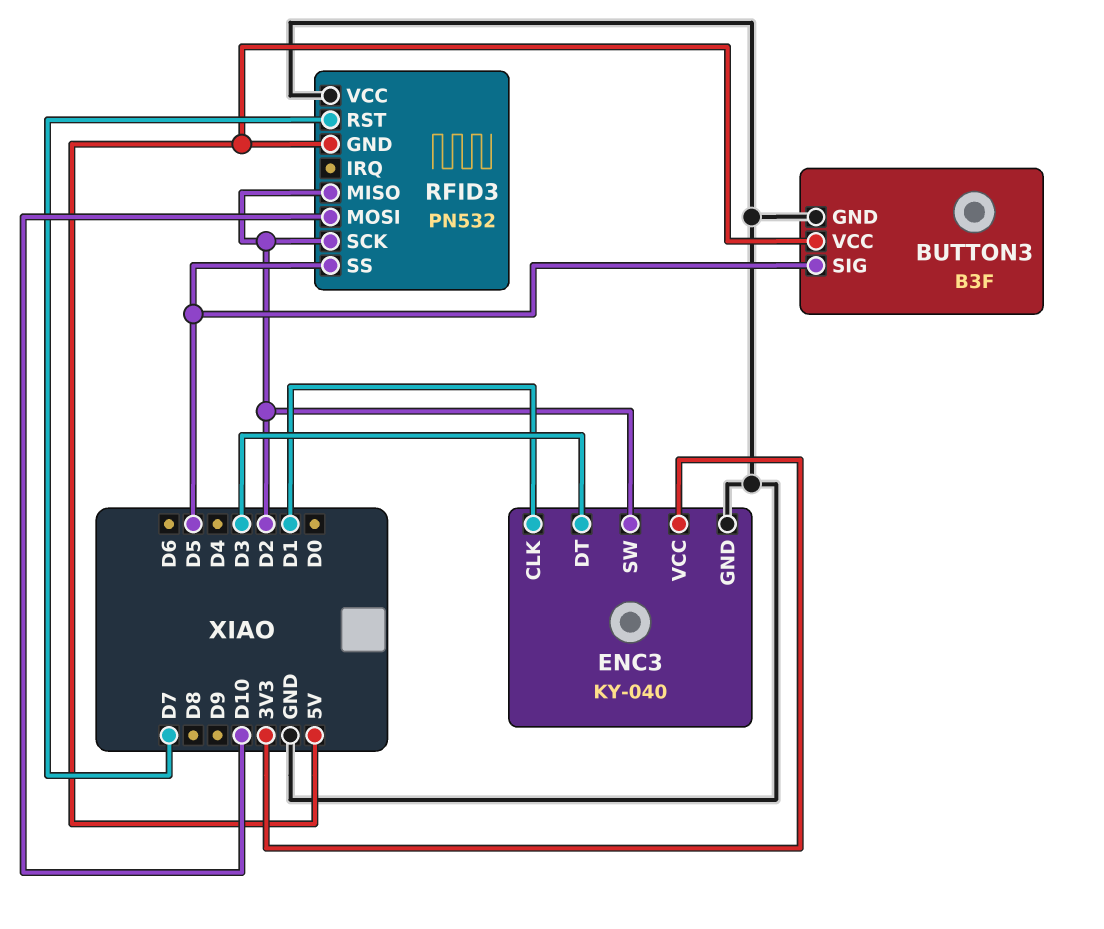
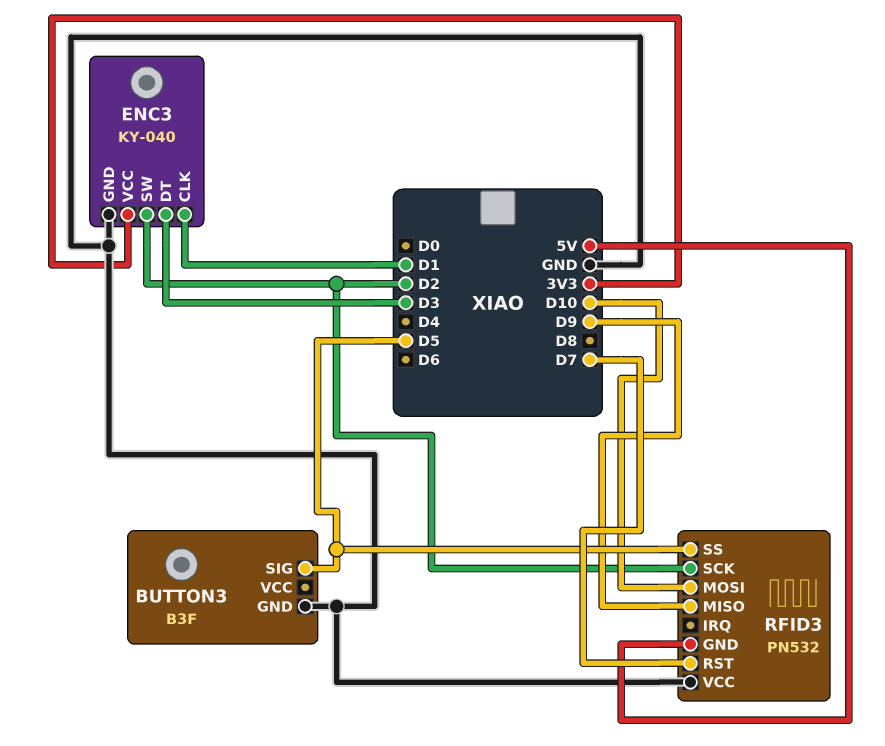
BUTTON3 pin VCC: 5V -> none
RFID3 pin MISO: D2 -> D9

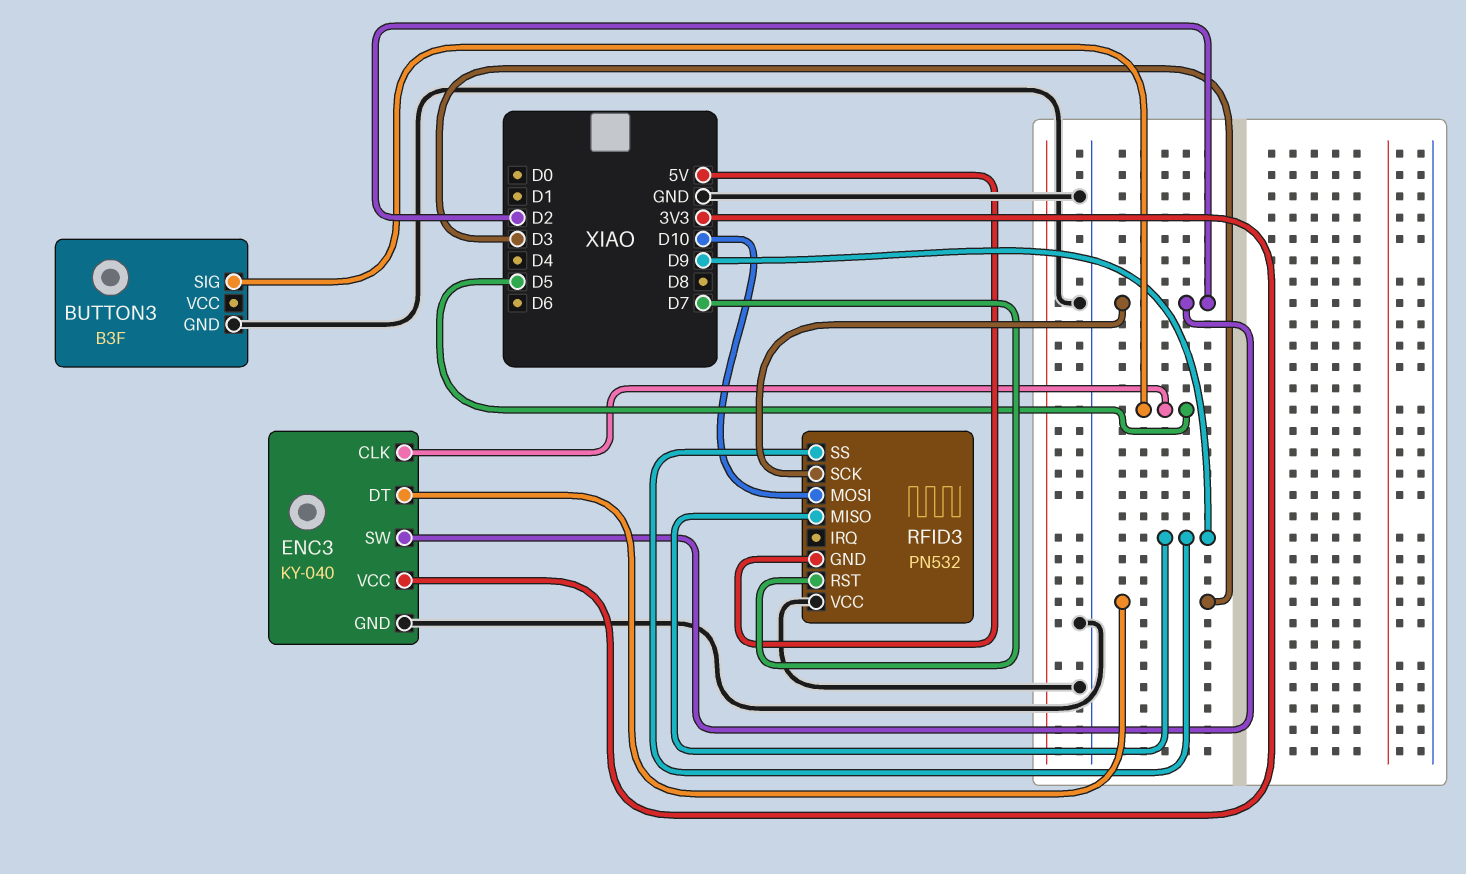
ENC3 pin CLK: D1 -> D5
RFID3 pin SS: D5 -> D9

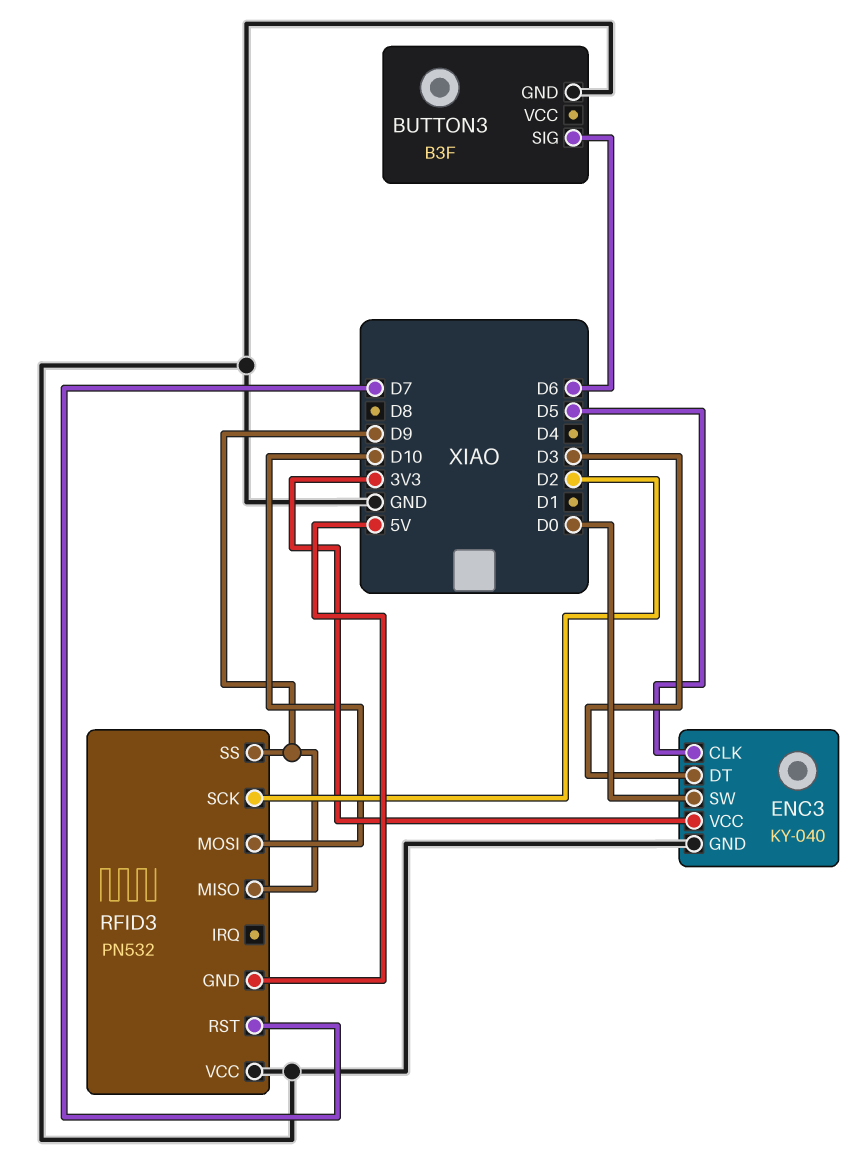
BUTTON3 pin SIG: D5 -> D6
ENC3 pin SW: D2 -> D0

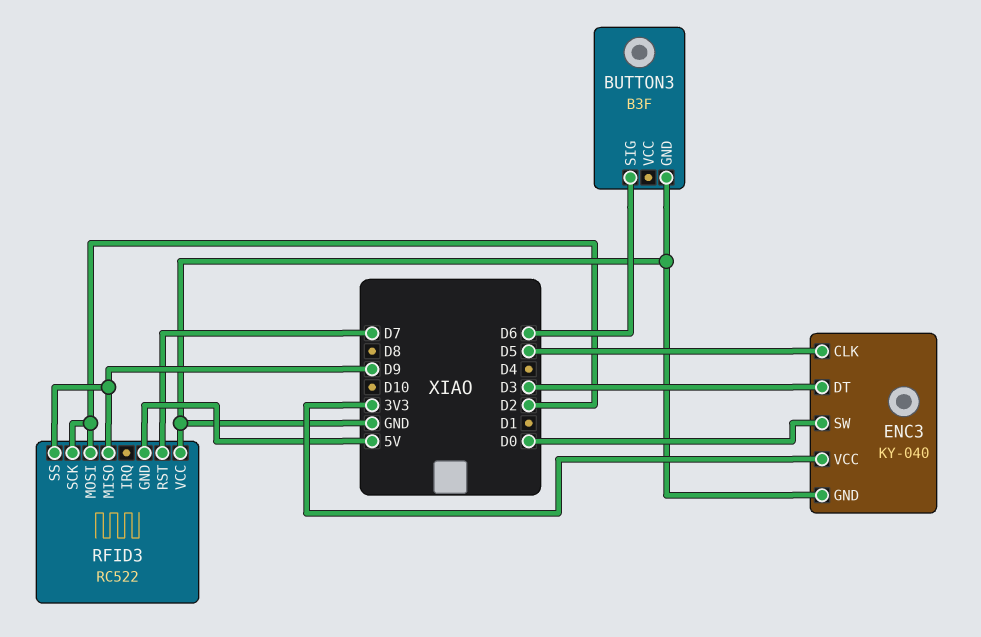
RFID3: PN532 -> RC522
RFID3 pin MOSI: D10 -> D2

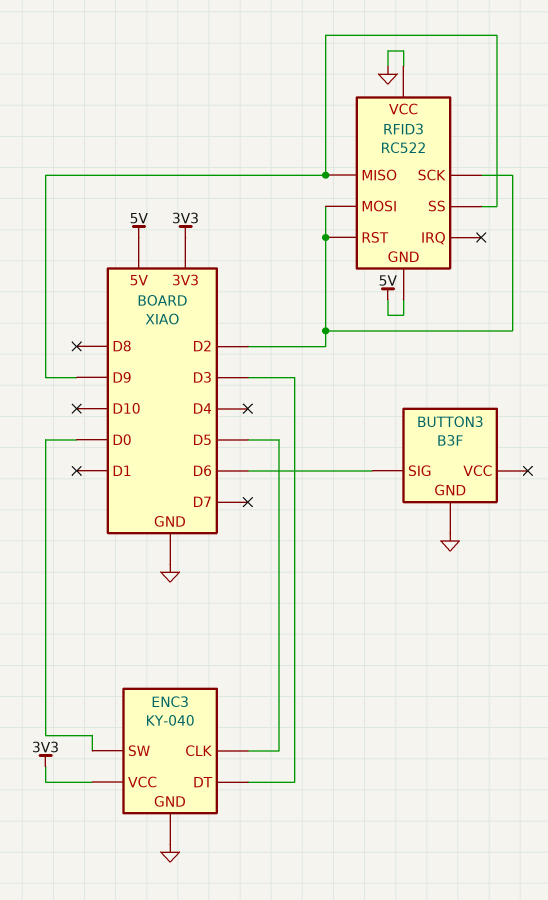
RFID3 pin RST: D7 -> D2

